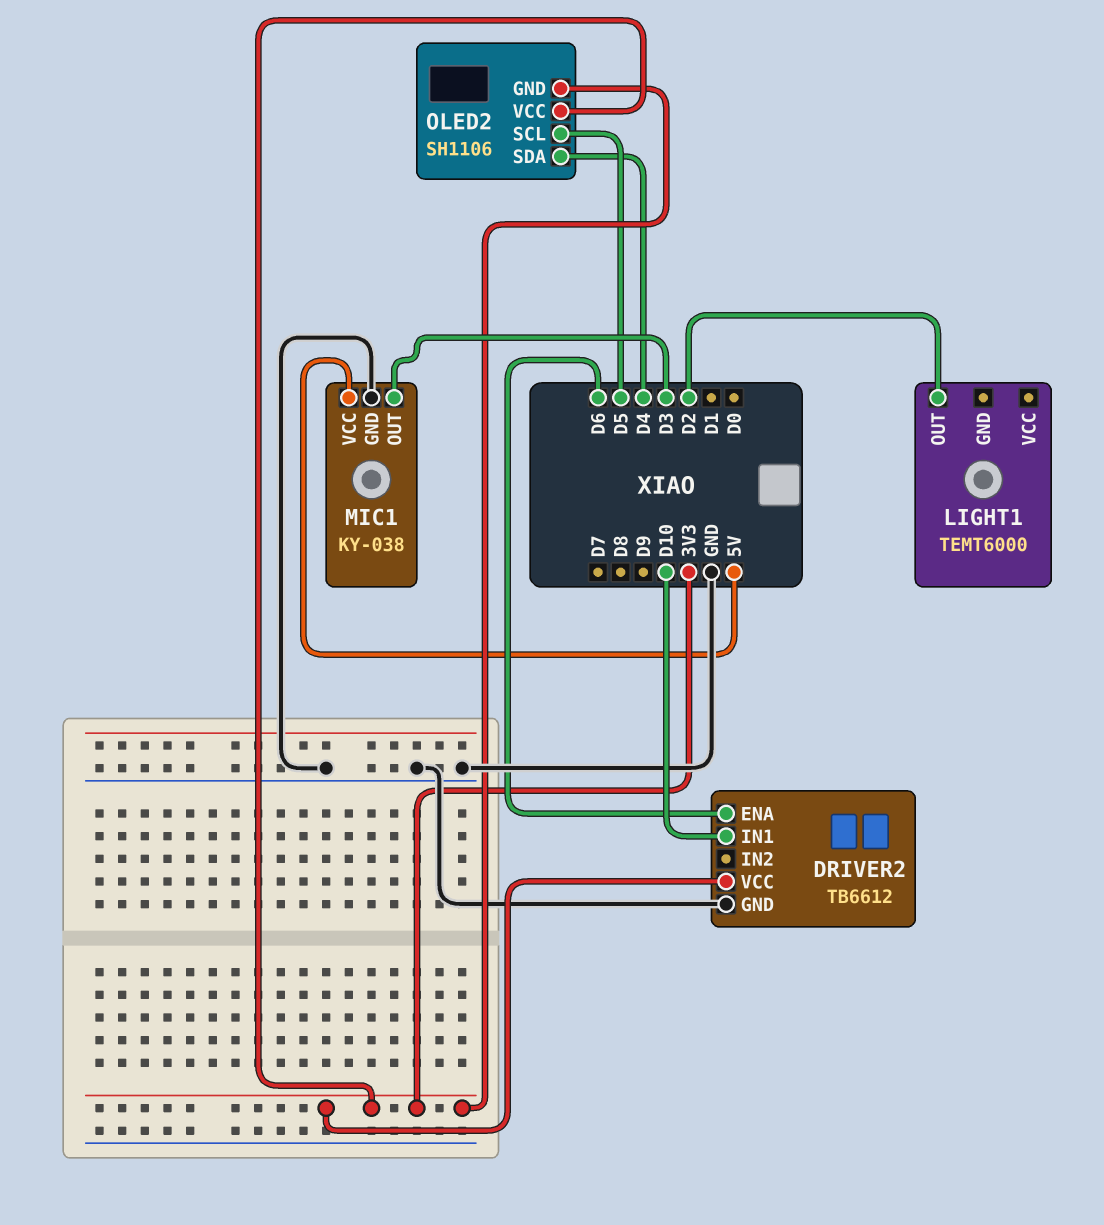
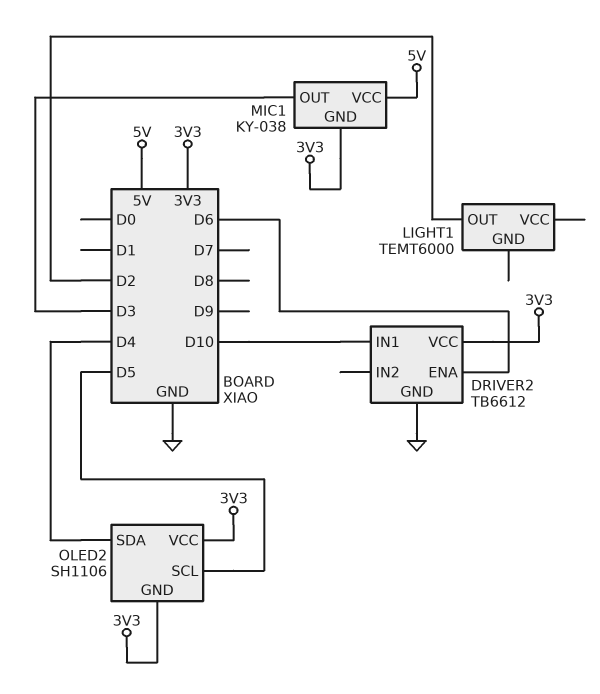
MIC1 pin GND: GND -> 3V3

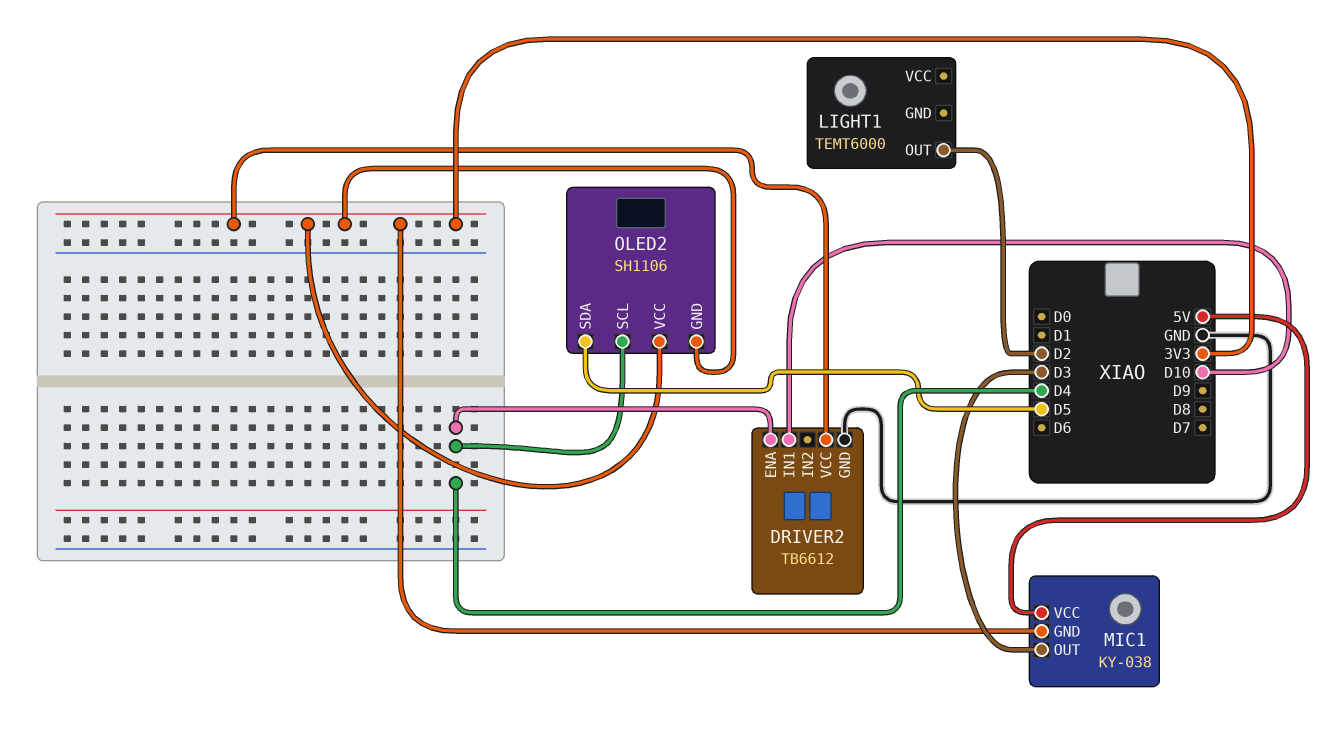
DRIVER2 pin ENA: D6 -> D4
OLED2 pin SCL: D5 -> D4
OLED2 pin SDA: D4 -> D5

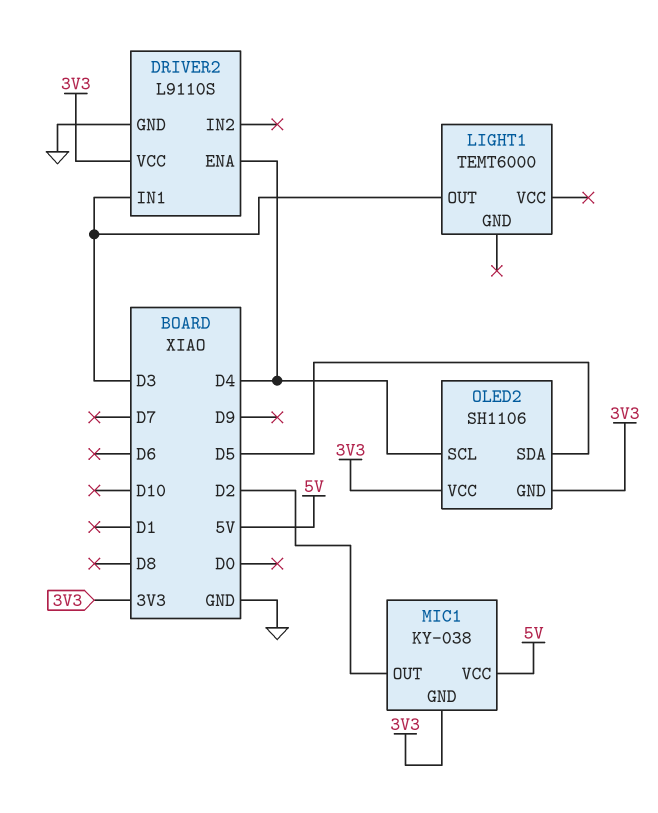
DRIVER2: TB6612 -> L9110S
DRIVER2 pin IN1: D10 -> D3
LIGHT1 pin OUT: D2 -> D3
MIC1 pin OUT: D3 -> D2

